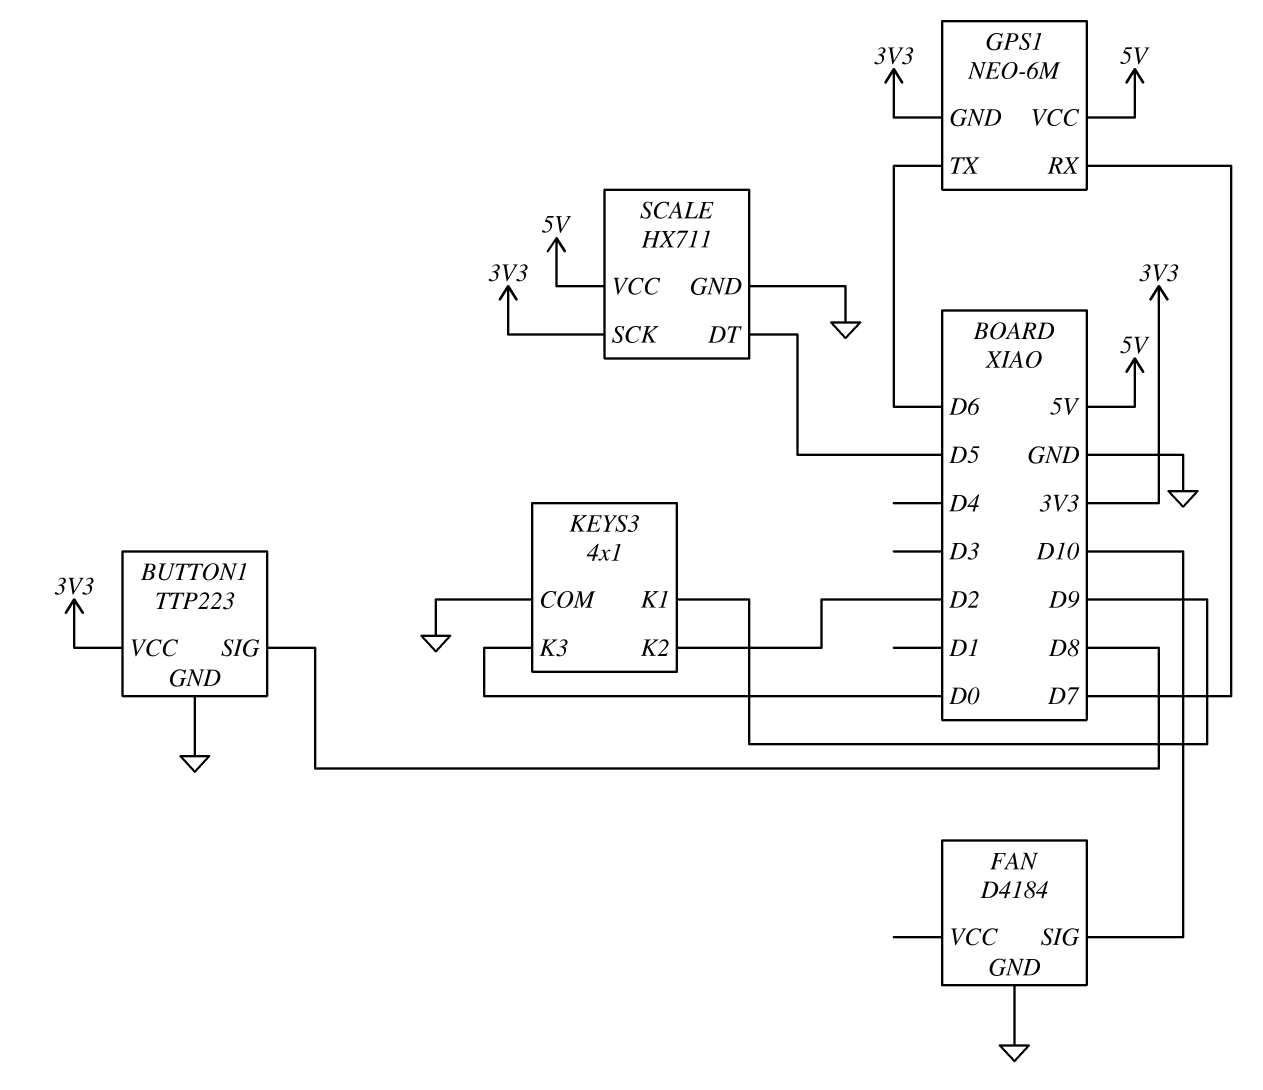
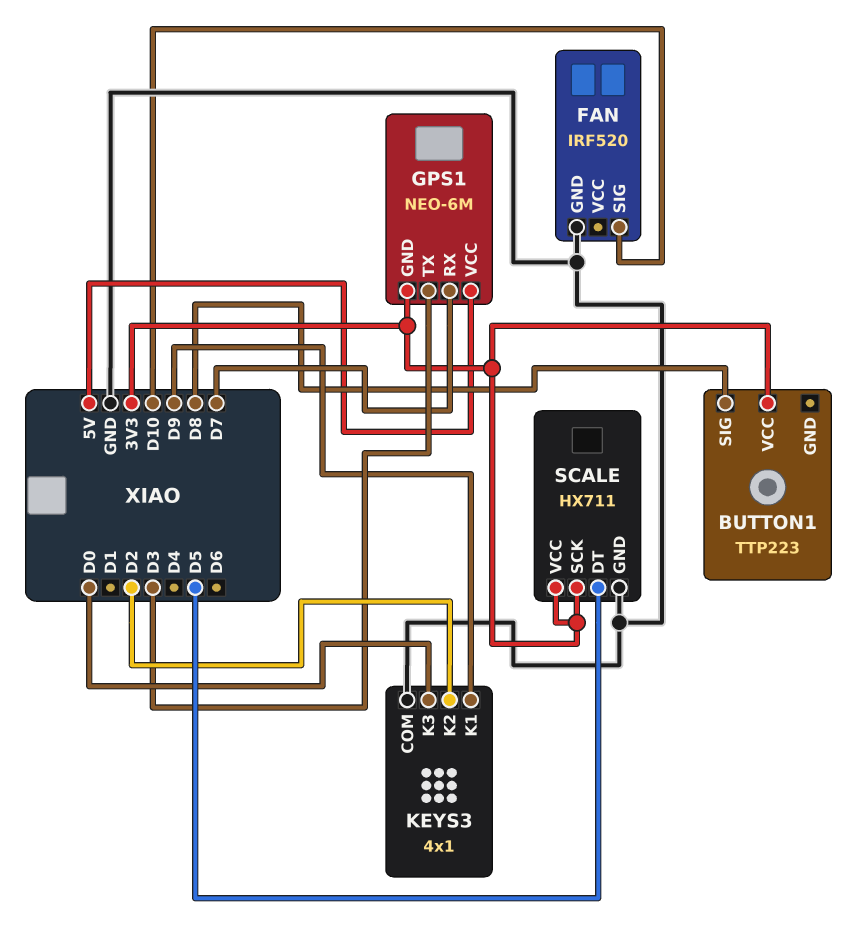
BUTTON1 pin GND: GND -> none
FAN: D4184 -> IRF520
GPS1 pin TX: D6 -> D3
SCALE pin VCC: 5V -> 3V3

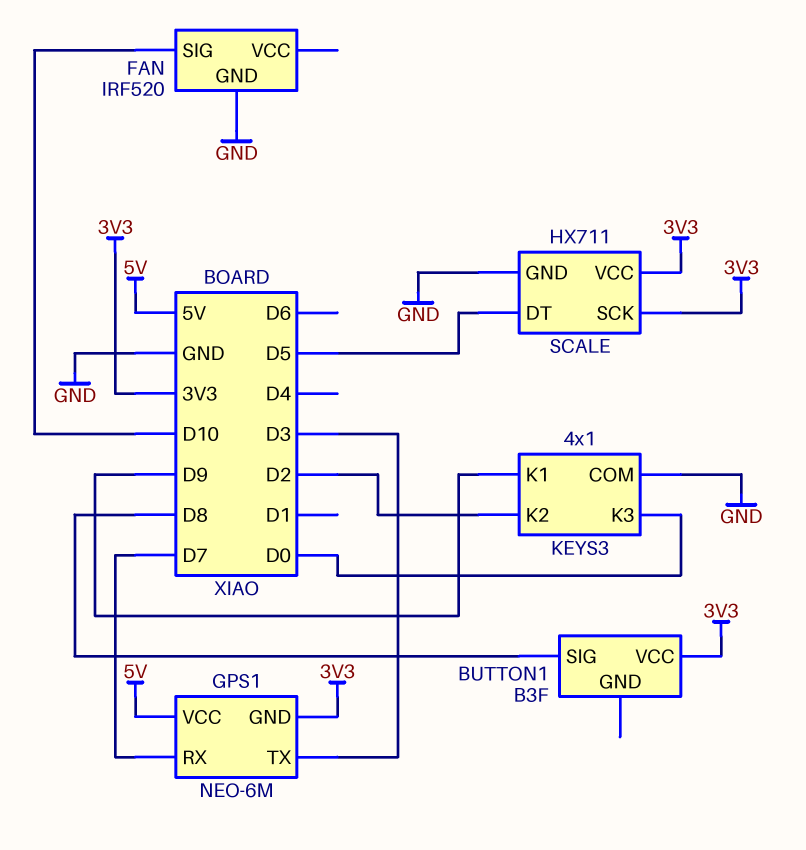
BUTTON1: TTP223 -> B3F

